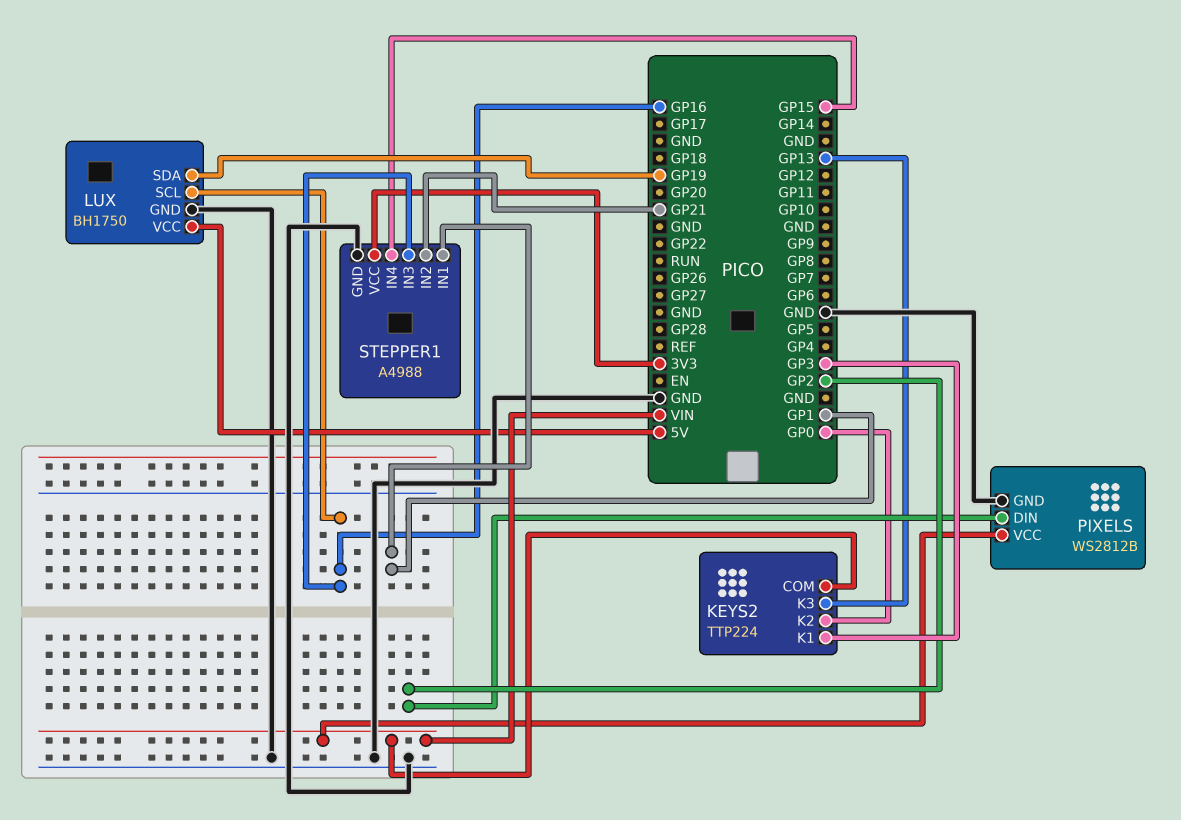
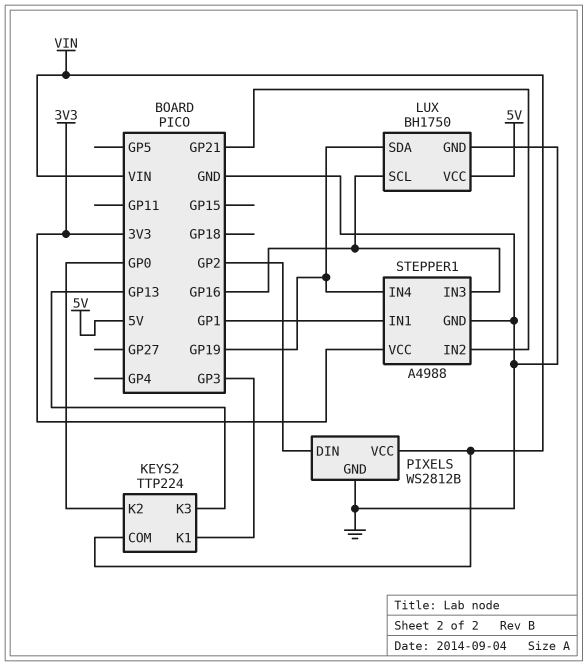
STEPPER1 pin IN4: GP15 -> GP19

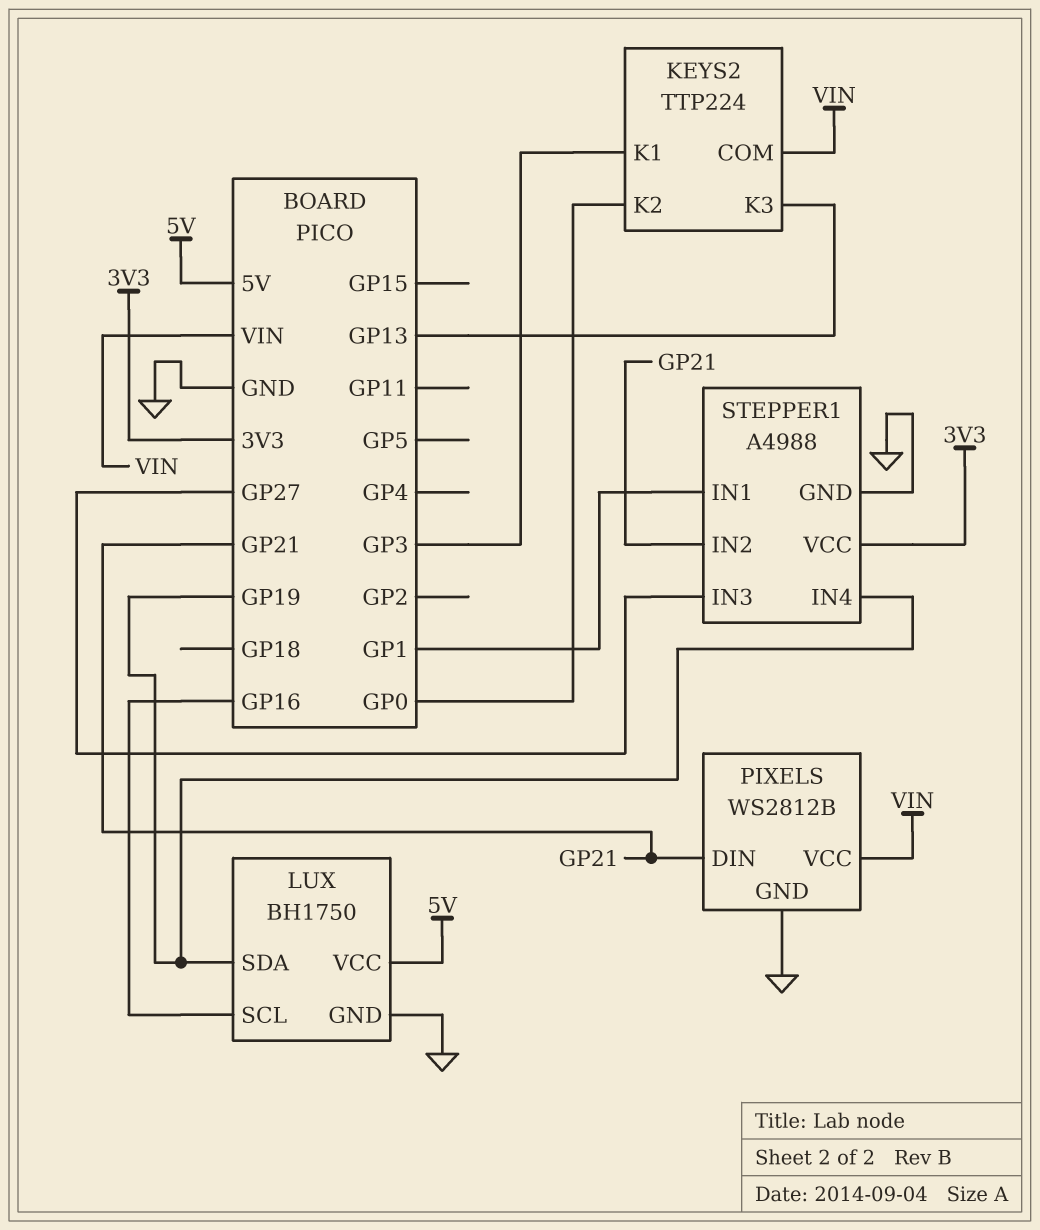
PIXELS pin DIN: GP2 -> GP21
STEPPER1 pin IN3: GP16 -> GP27

